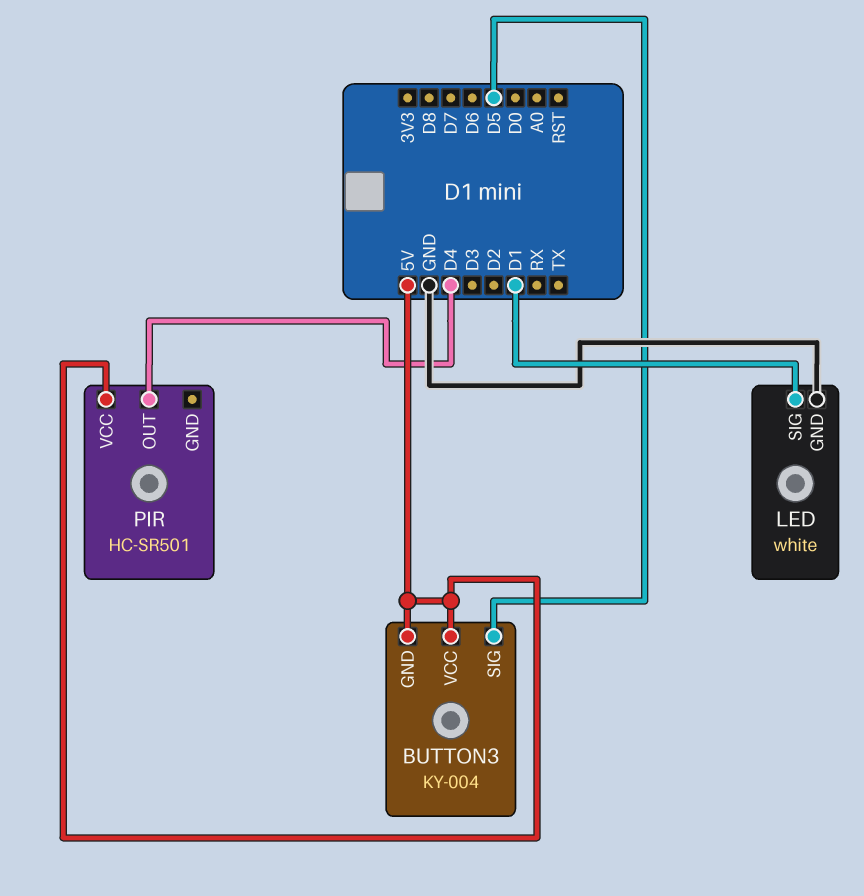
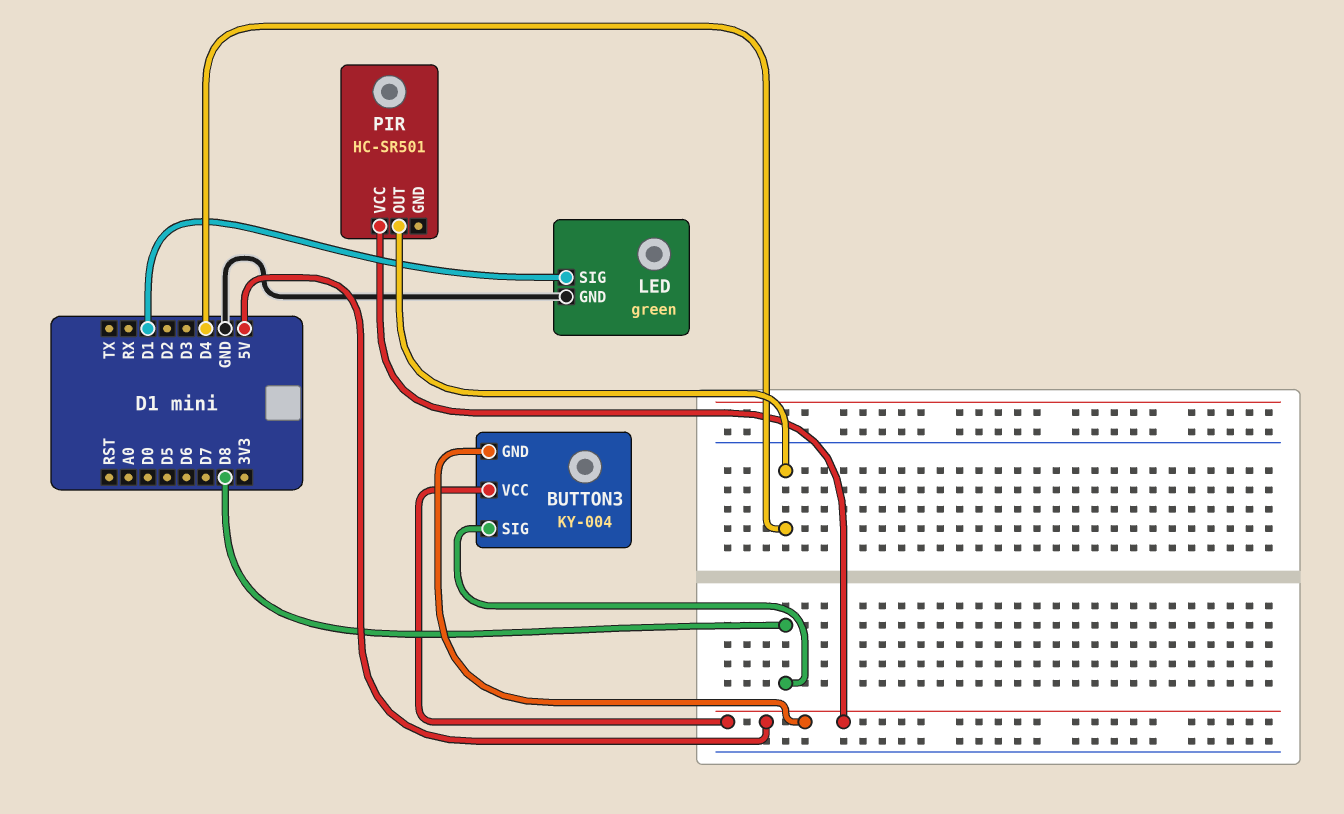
BUTTON3 pin SIG: D5 -> D8
LED: white -> green

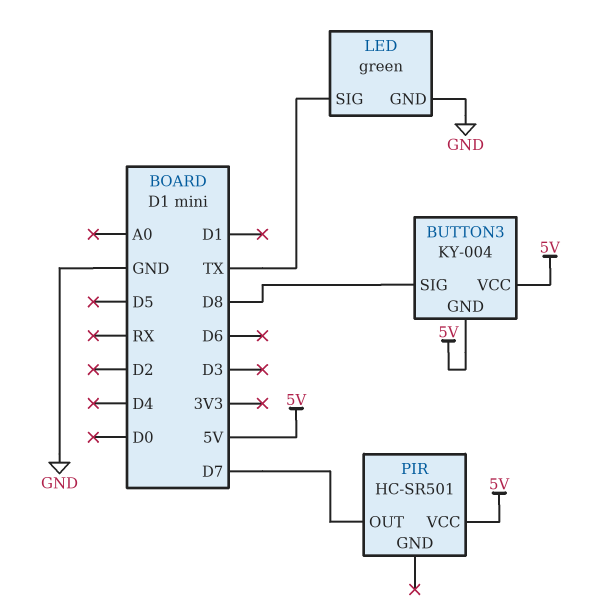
LED pin SIG: D1 -> TX
PIR pin OUT: D4 -> D7

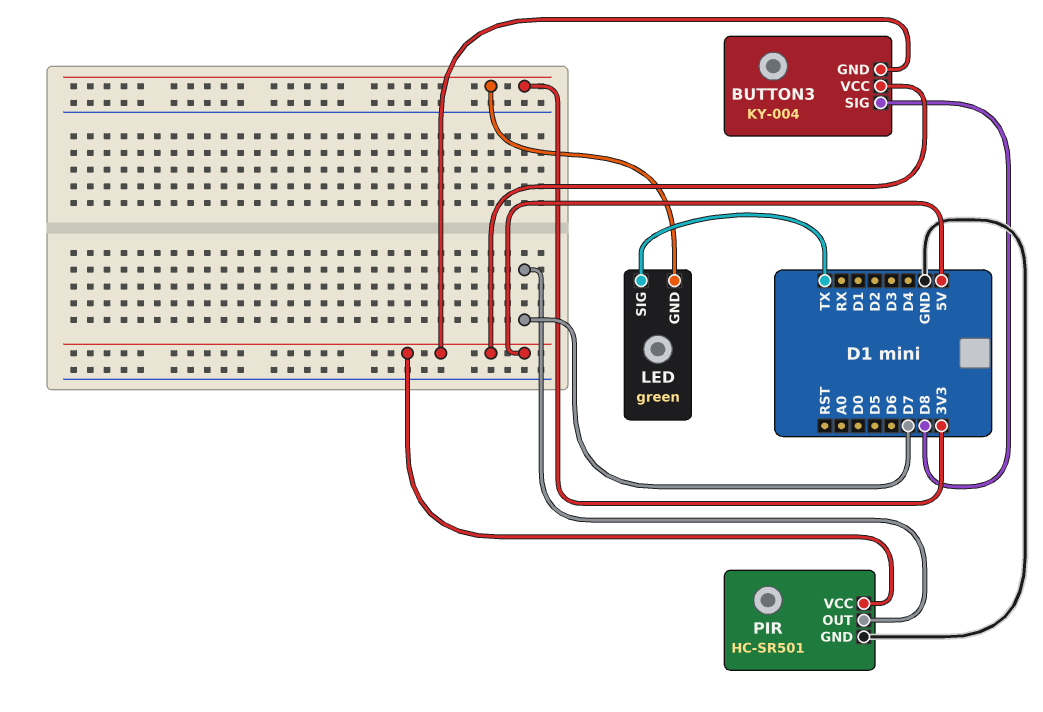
LED pin GND: GND -> 3V3
PIR pin GND: none -> GND

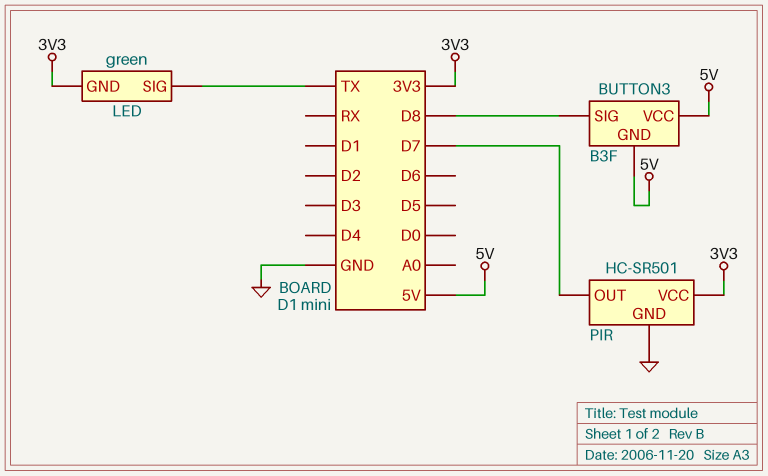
BUTTON3: KY-004 -> B3F
PIR pin VCC: 5V -> 3V3

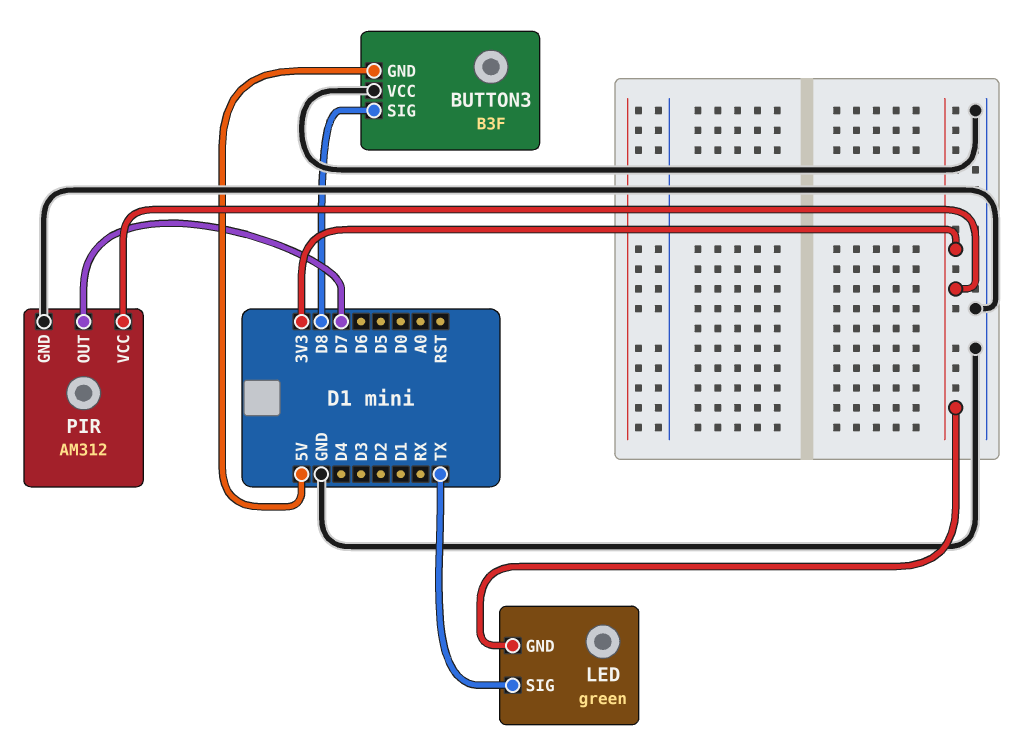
BUTTON3 pin VCC: 5V -> GND
PIR: HC-SR501 -> AM312

